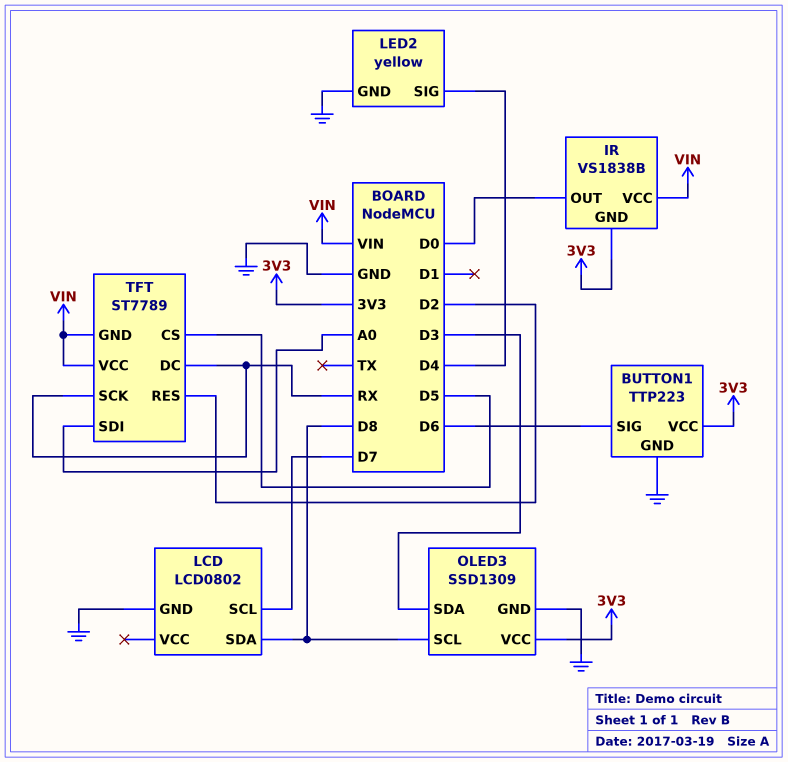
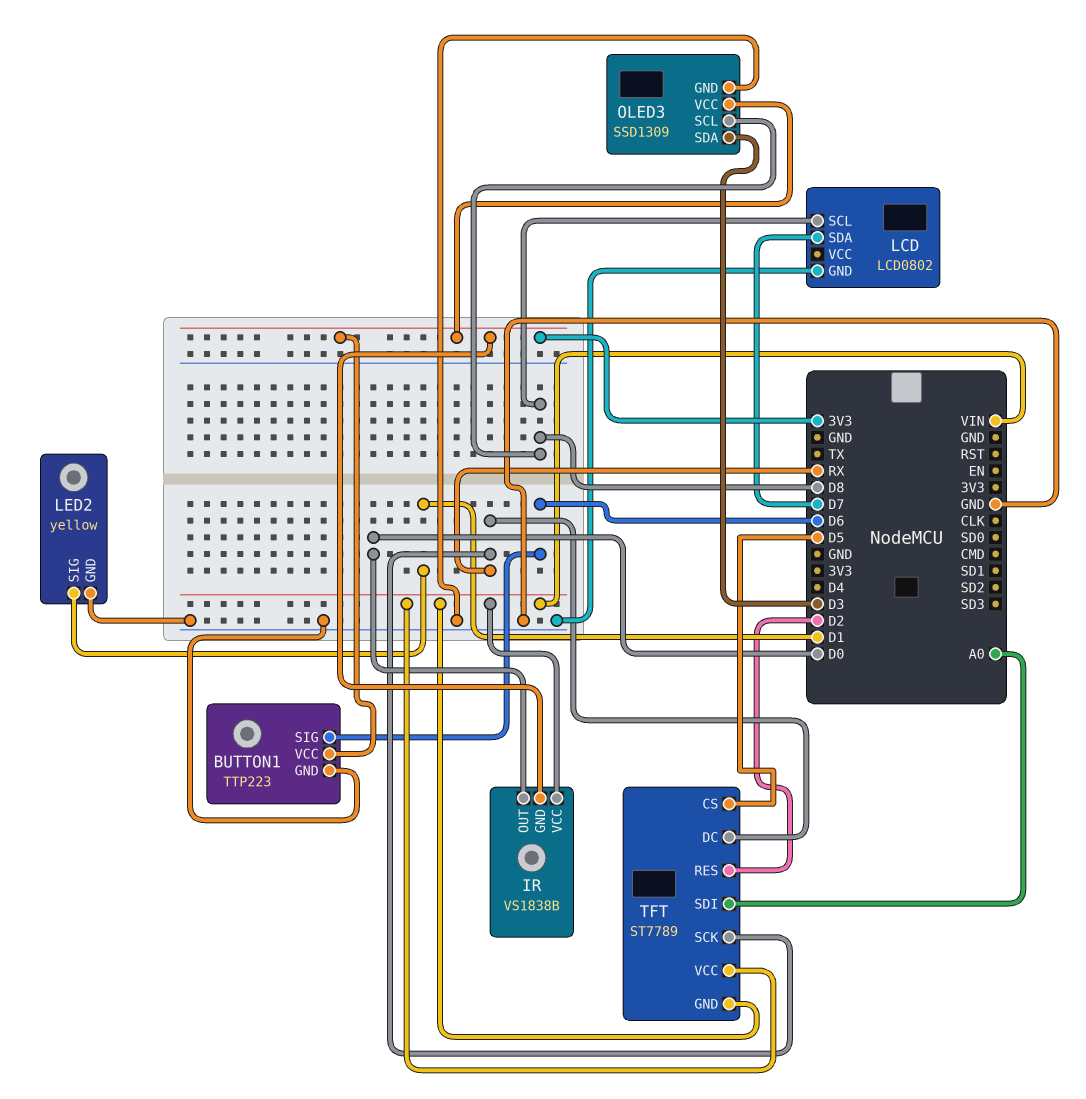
LCD pin SCL: D7 -> D8
LCD pin SDA: D8 -> D7
LED2 pin SIG: D4 -> D1

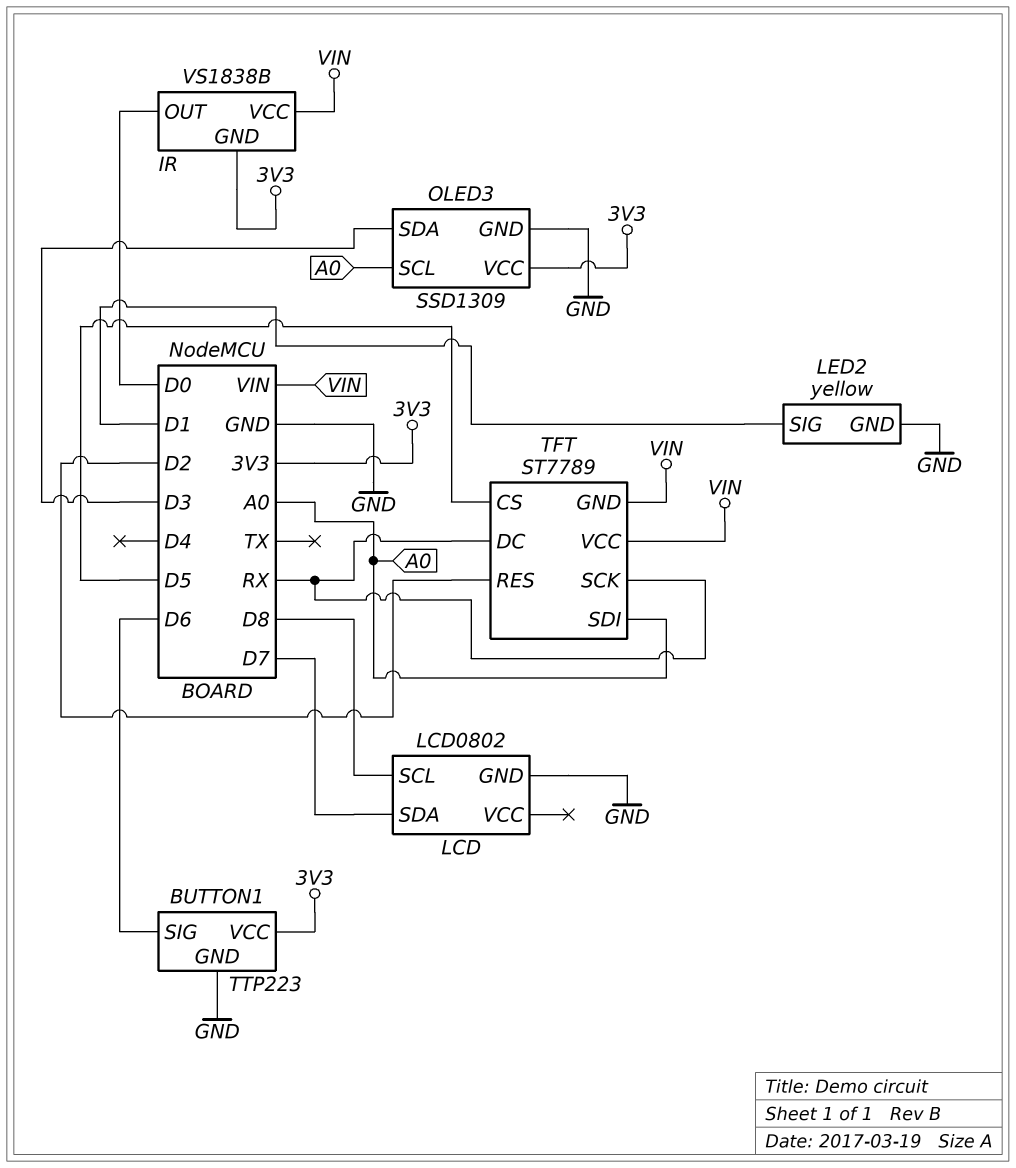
OLED3 pin SCL: D8 -> A0

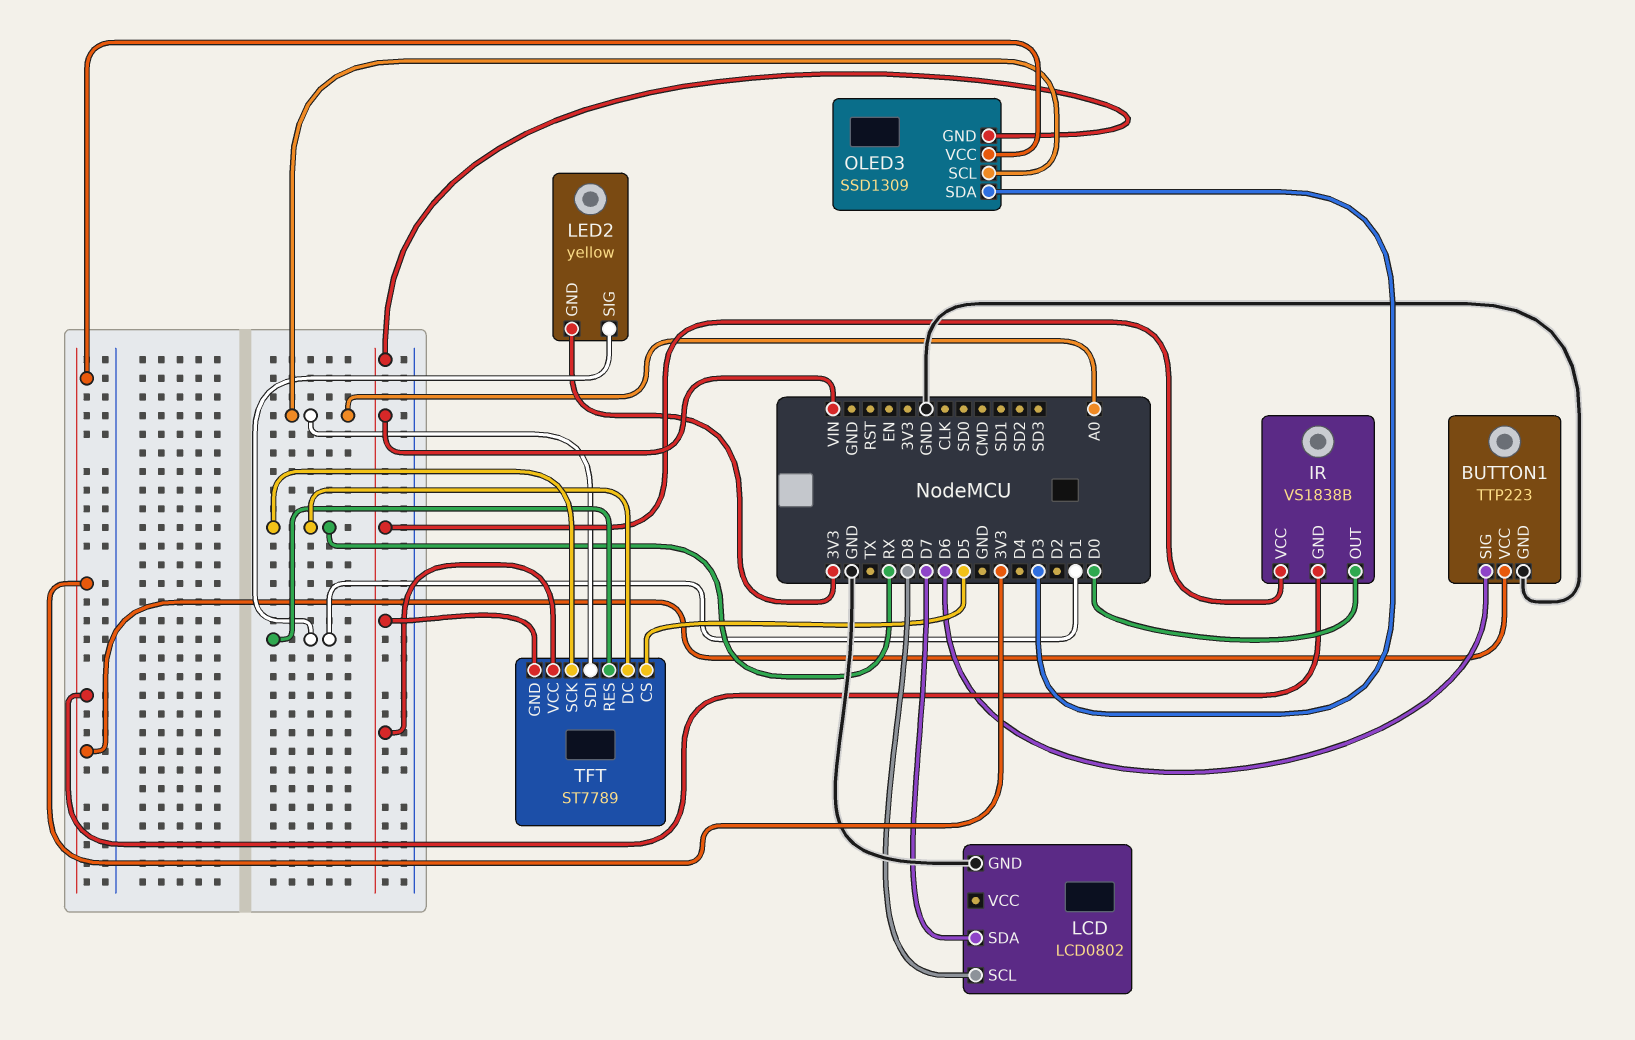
LED2 pin GND: GND -> 3V3
OLED3 pin GND: GND -> VIN
TFT pin RES: D2 -> D1

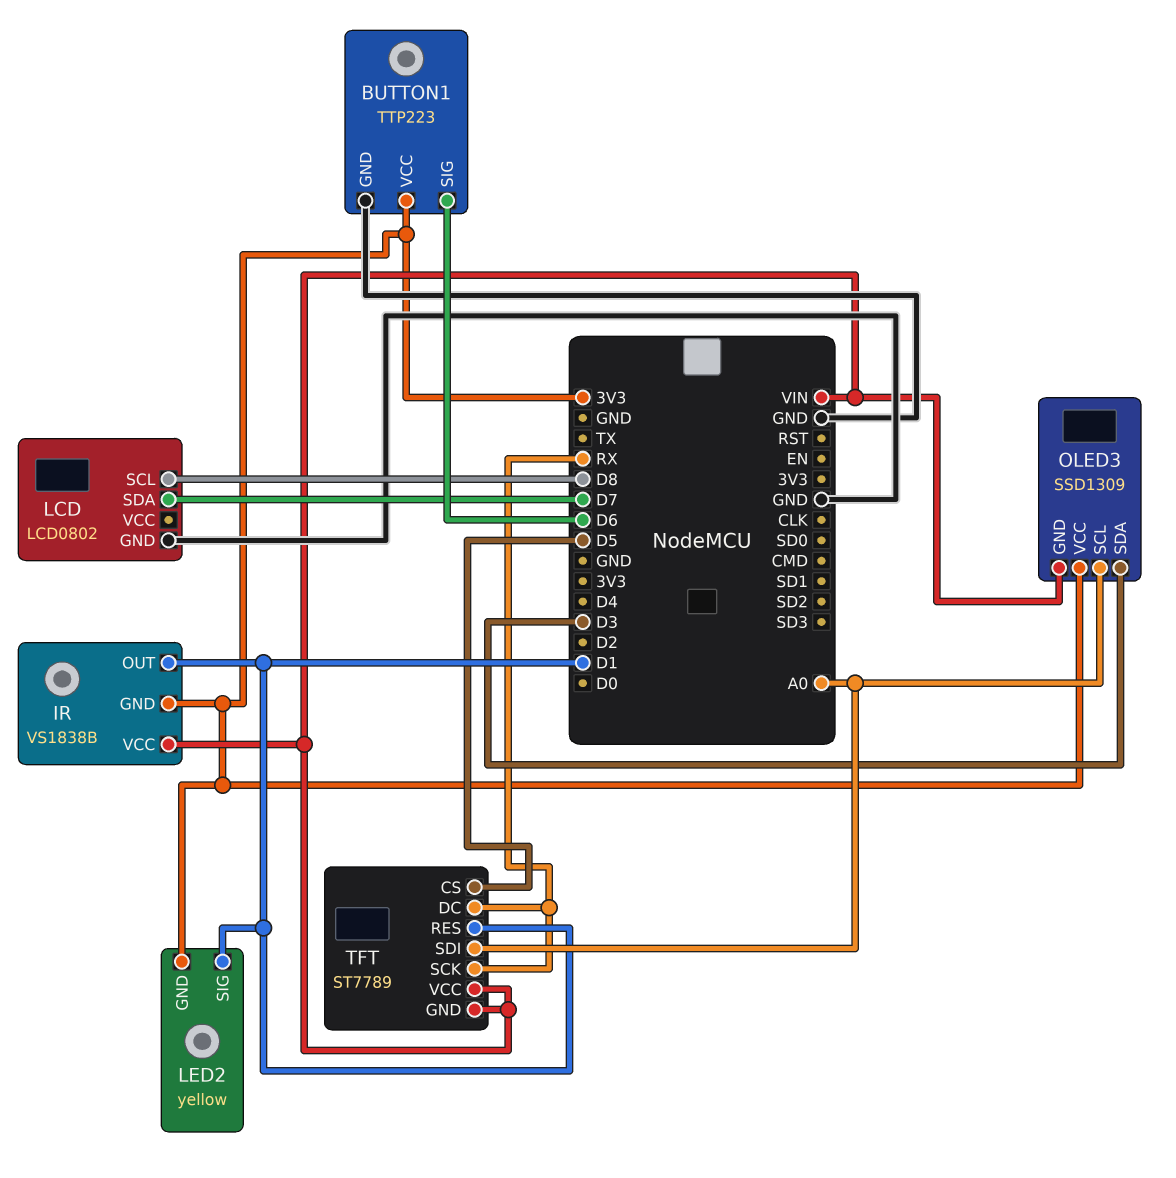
IR pin OUT: D0 -> D1

